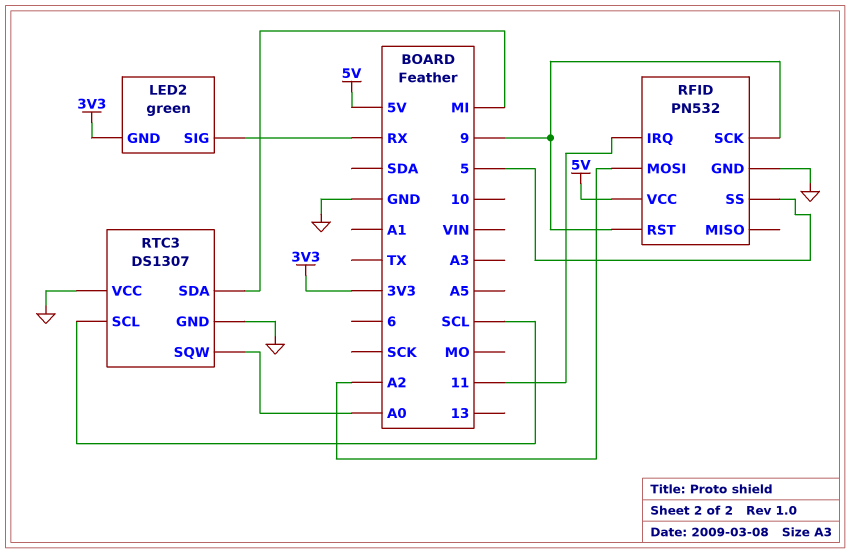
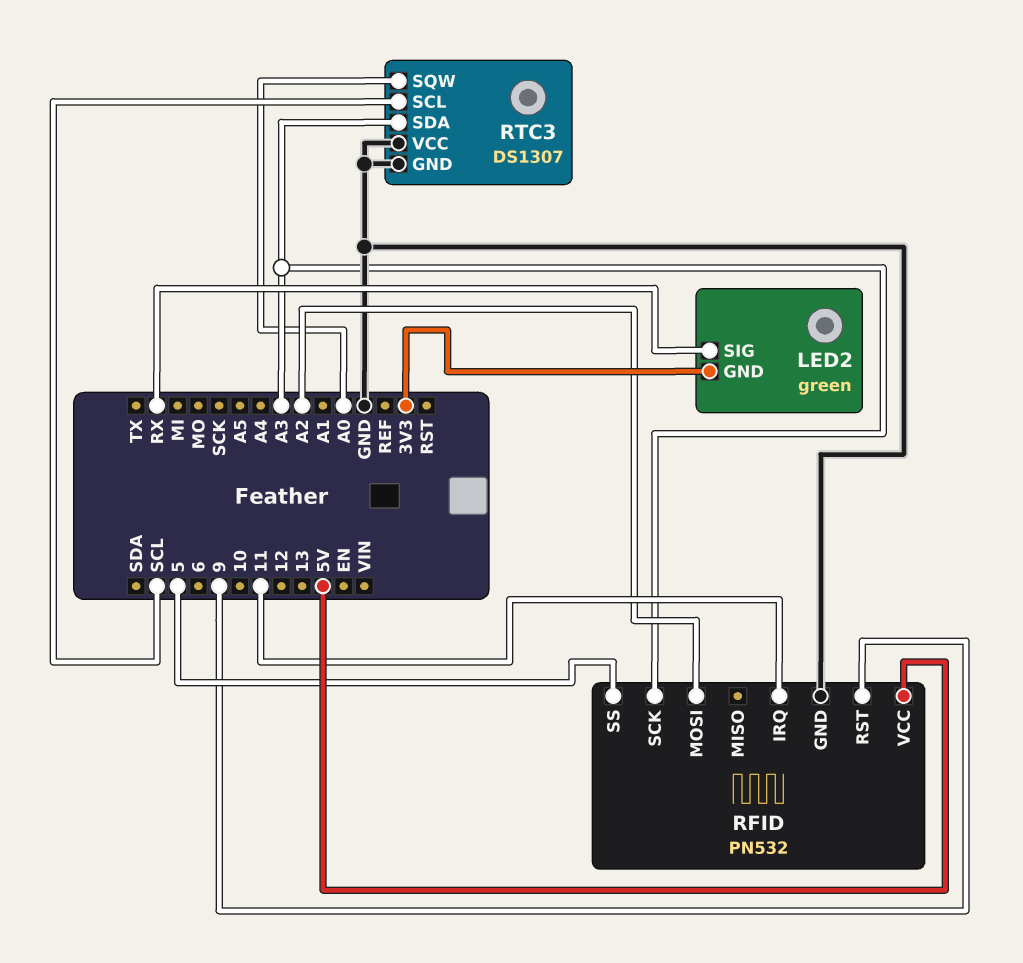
RFID pin SCK: 9 -> A3
RTC3 pin SDA: MI -> A3

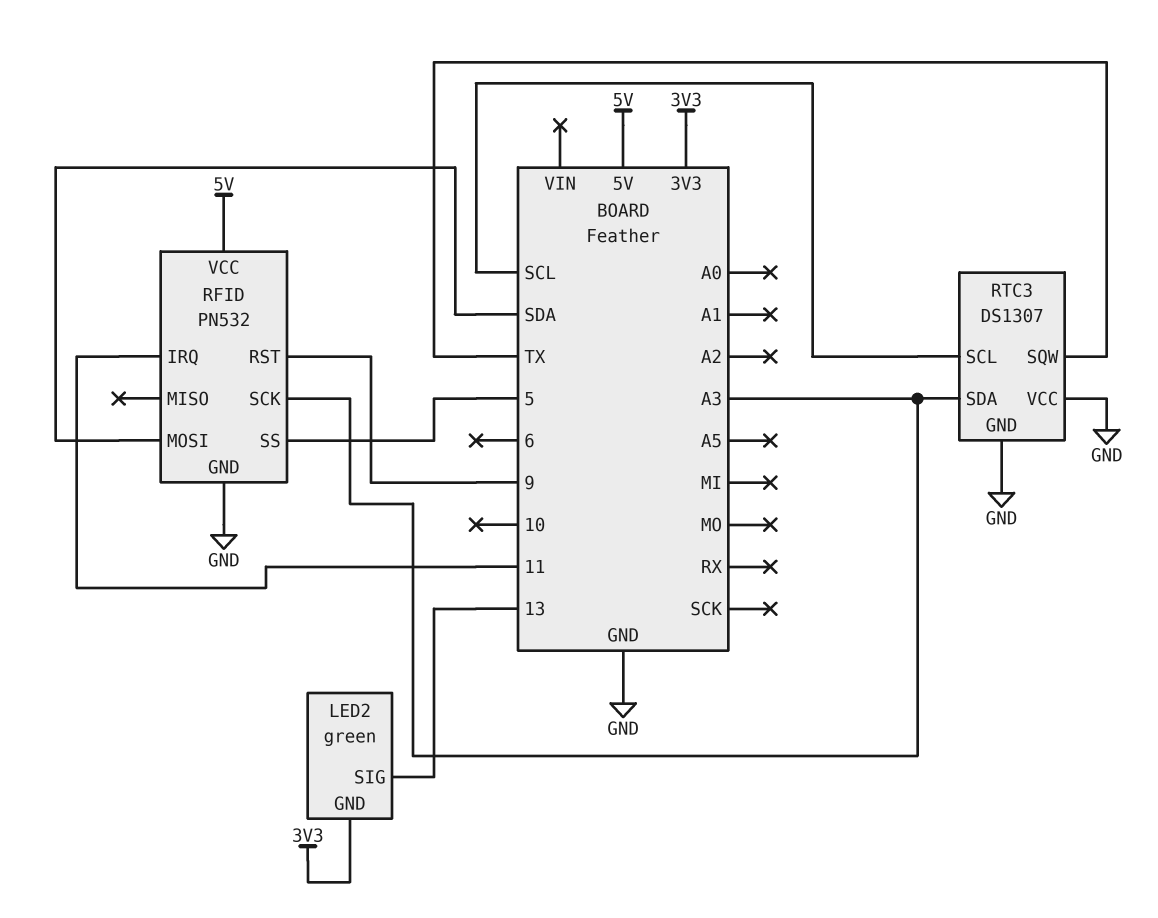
LED2 pin SIG: RX -> 13
RFID pin MOSI: A2 -> SDA
RTC3 pin SQW: A0 -> TX

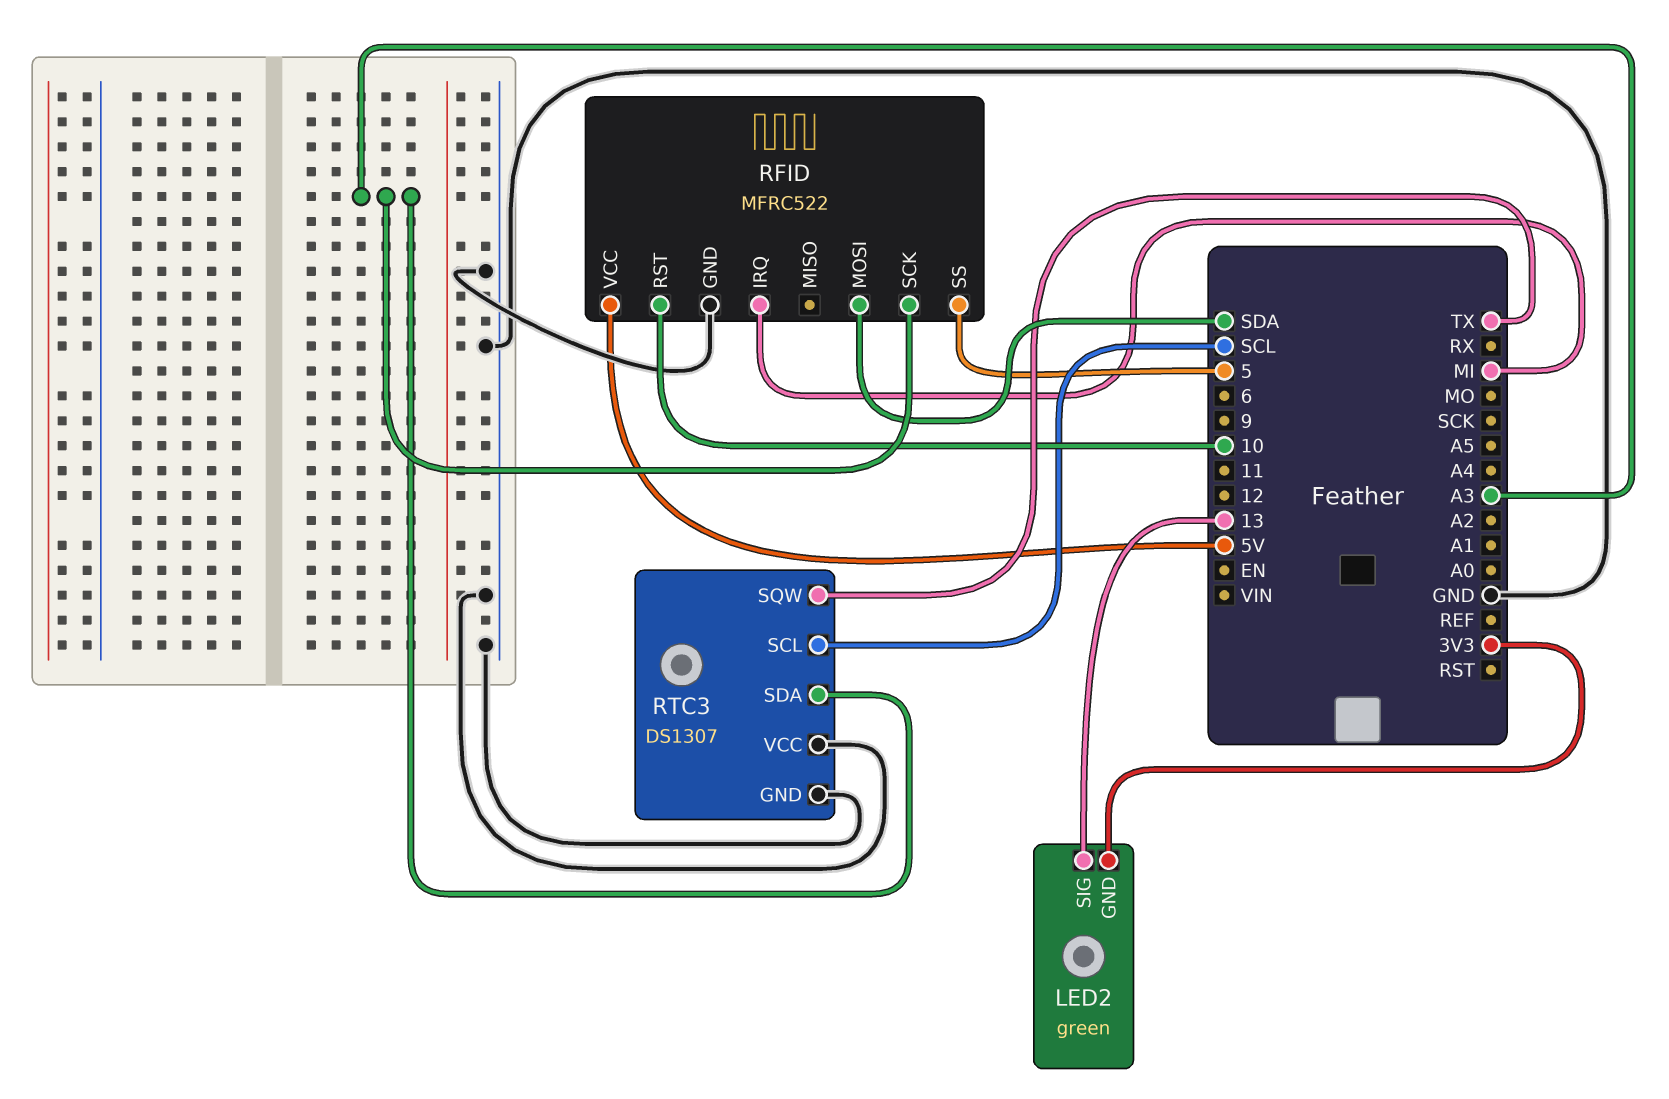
RFID: PN532 -> MFRC522
RFID pin IRQ: 11 -> MI
RFID pin RST: 9 -> 10

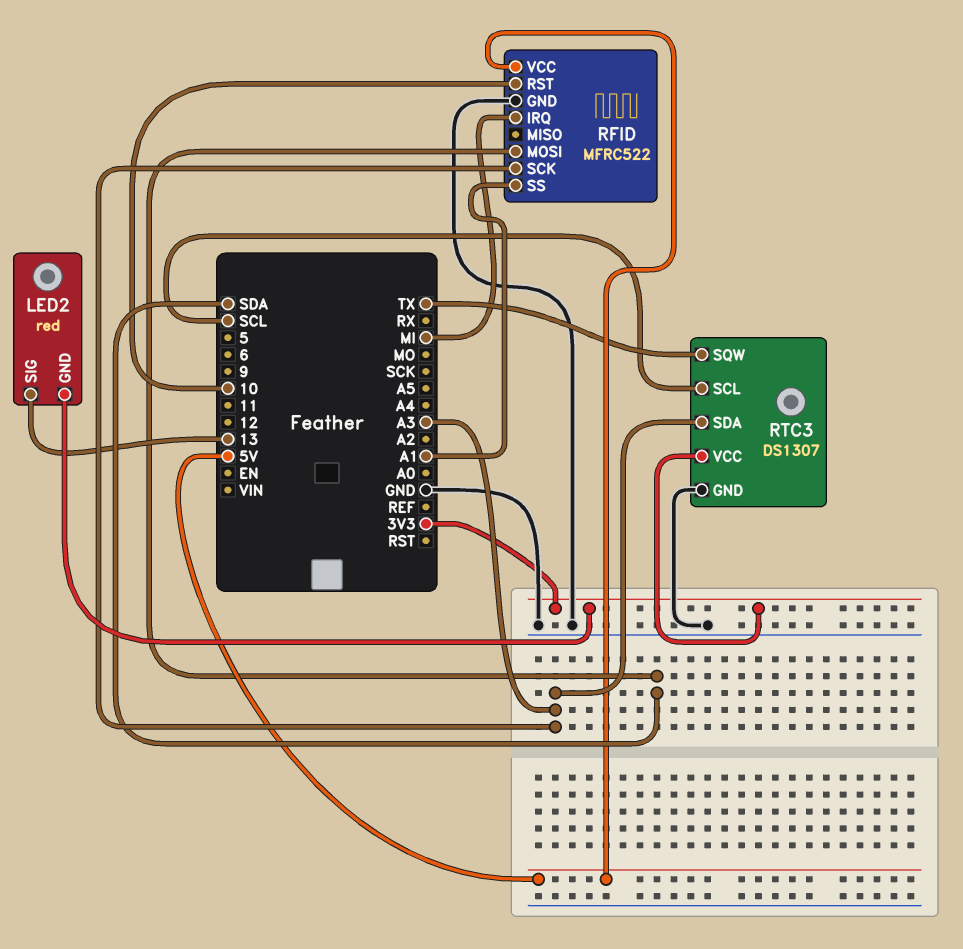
LED2: green -> red
RFID pin SS: 5 -> A1
RTC3 pin VCC: GND -> 3V3

